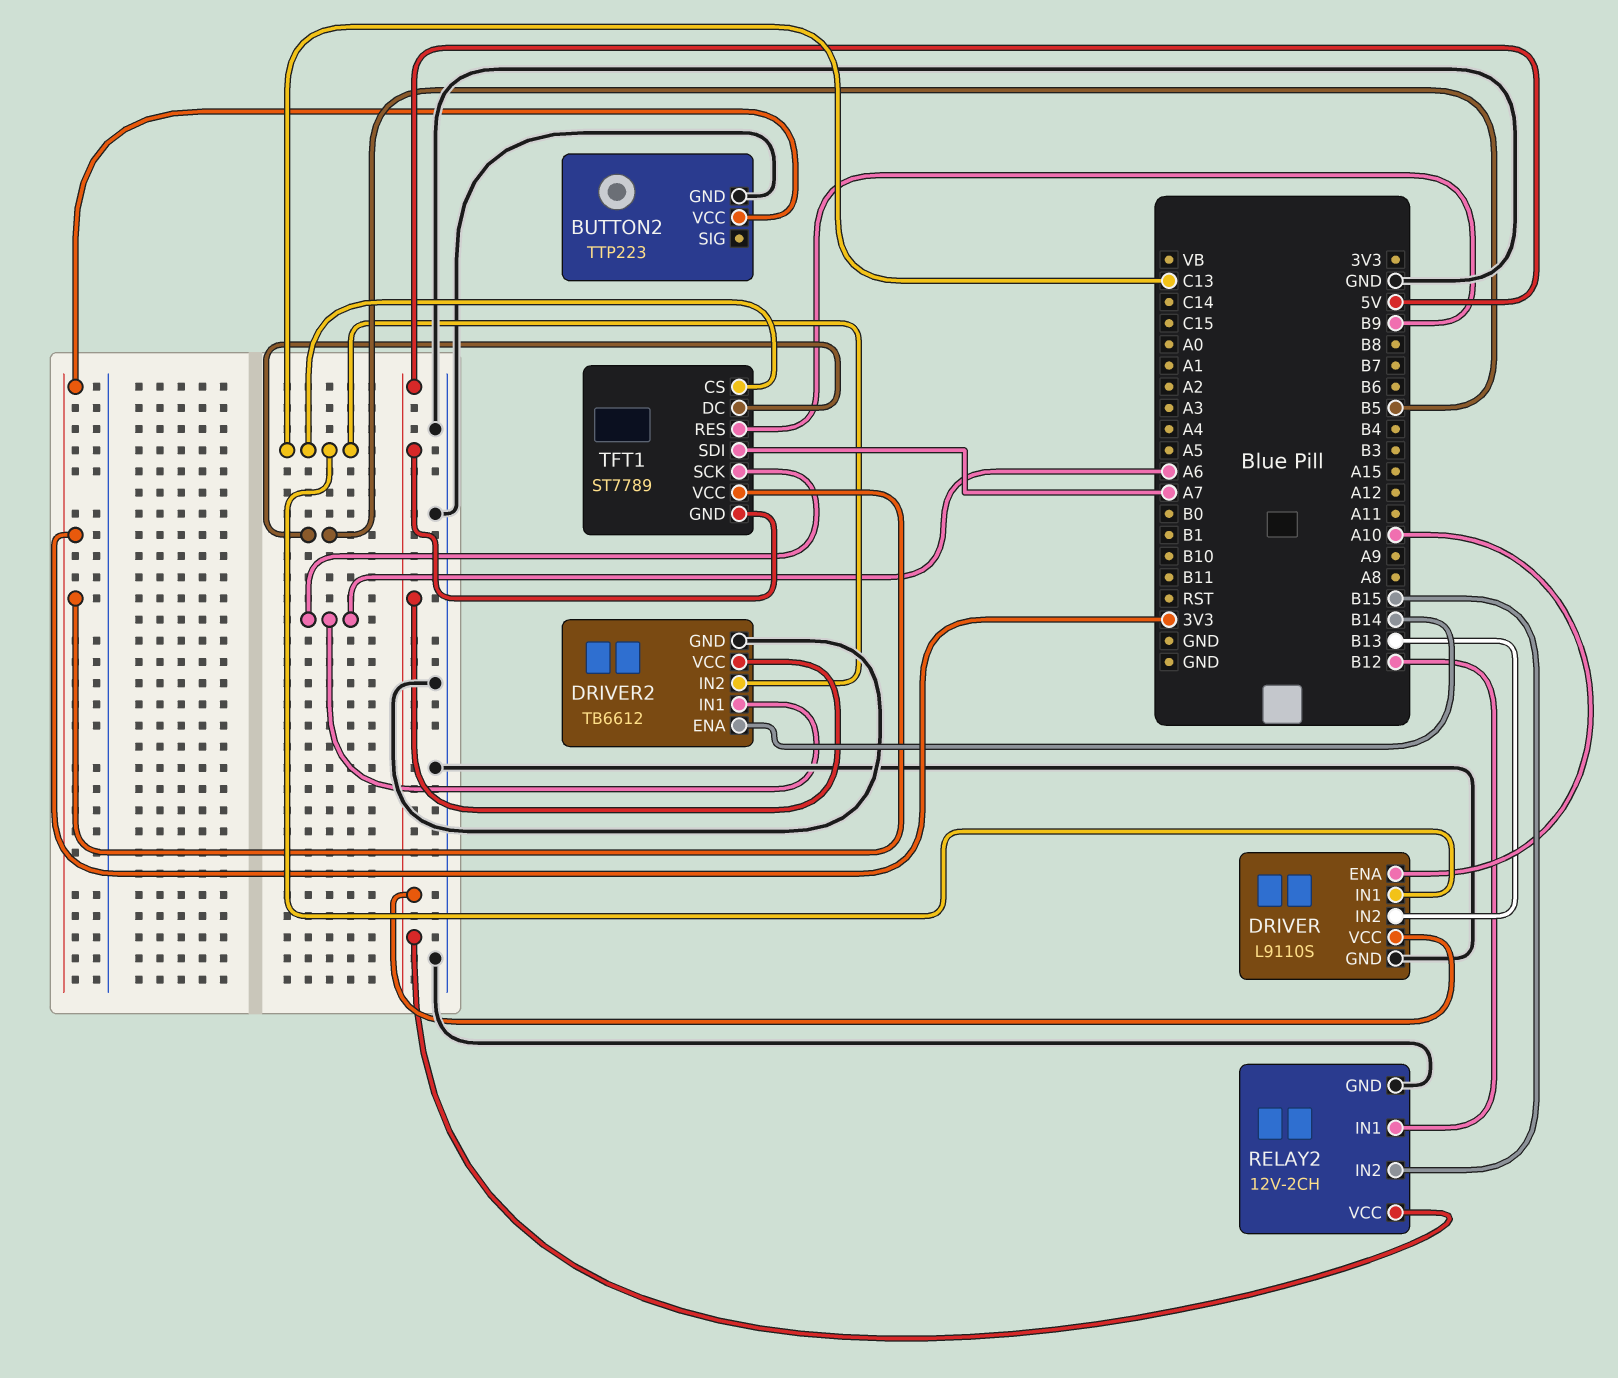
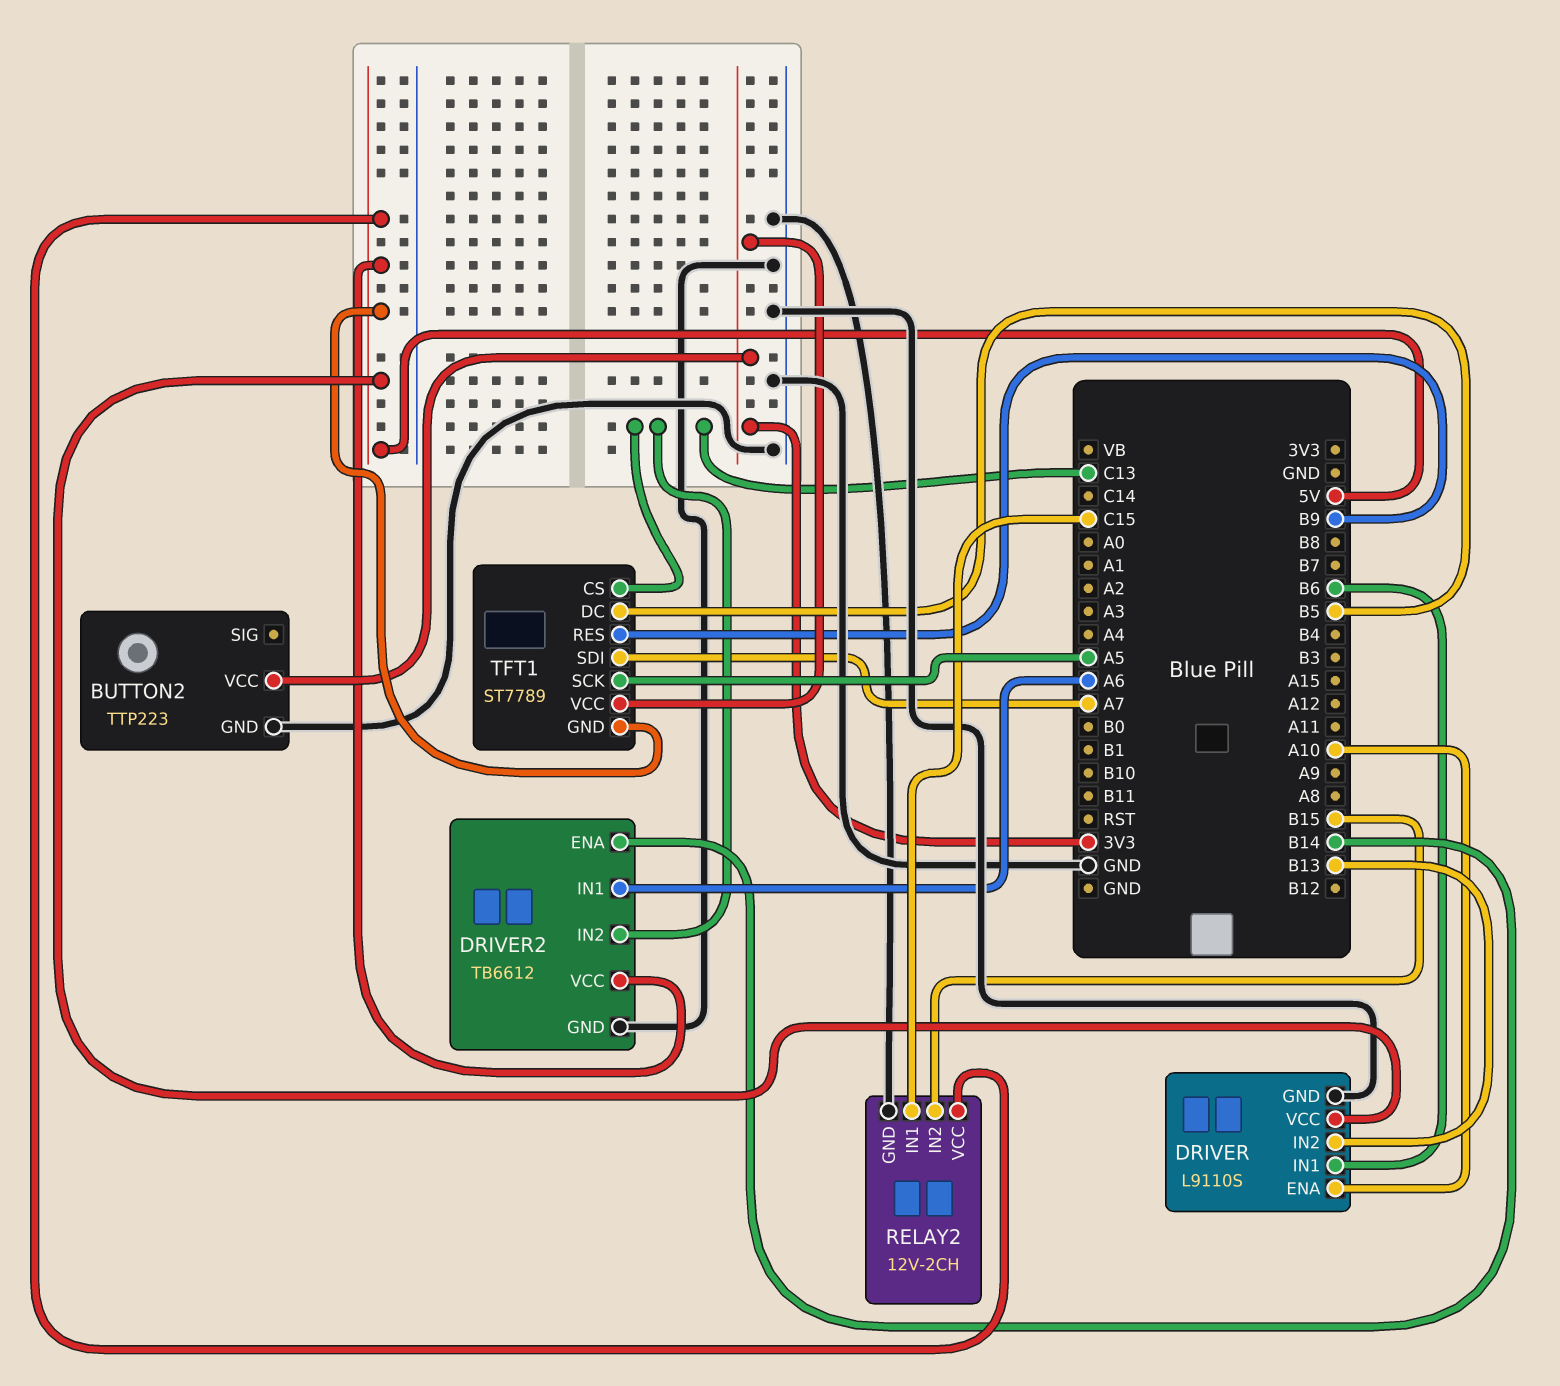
DRIVER pin IN1: C13 -> B6
RELAY2 pin IN1: B12 -> C15
TFT1 pin SCK: A6 -> A5

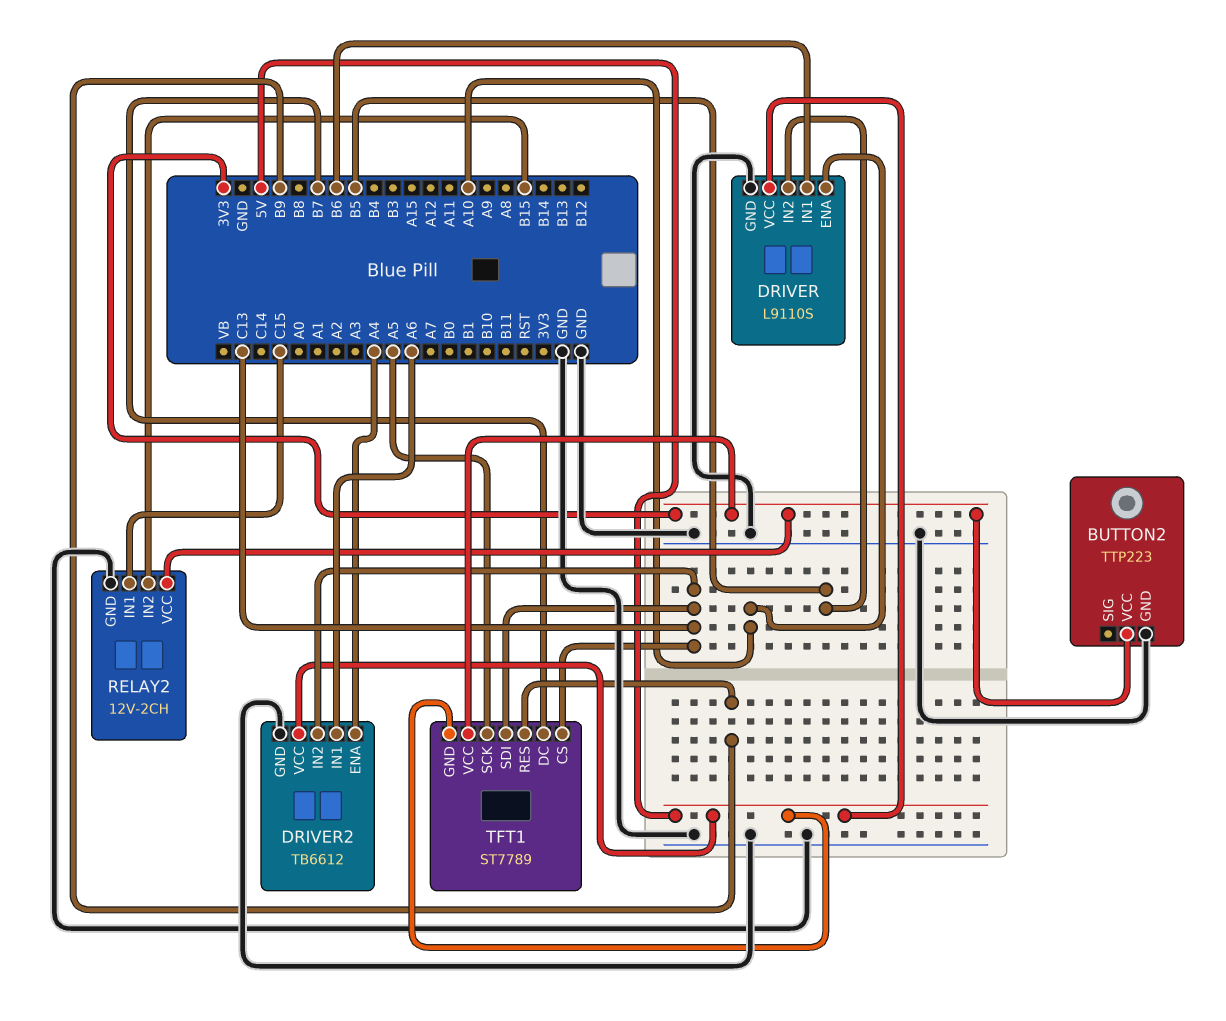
DRIVER pin IN2: B13 -> B5
DRIVER2 pin ENA: B14 -> A4
RELAY2 pin VCC: 5V -> 3V3
TFT1 pin DC: B5 -> B7
TFT1 pin SDI: A7 -> C13

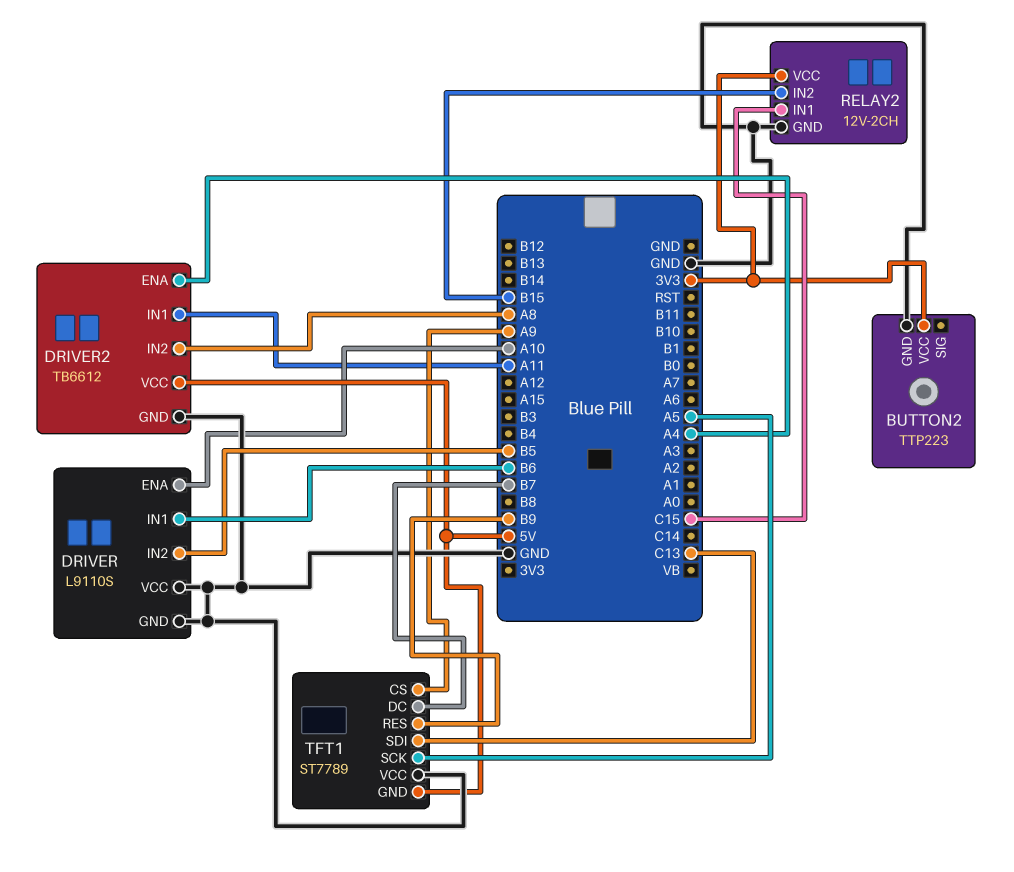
DRIVER pin VCC: 5V -> GND
DRIVER2 pin IN1: A6 -> A11
DRIVER2 pin IN2: C13 -> A8
TFT1 pin CS: C13 -> A9
TFT1 pin VCC: 3V3 -> GND

